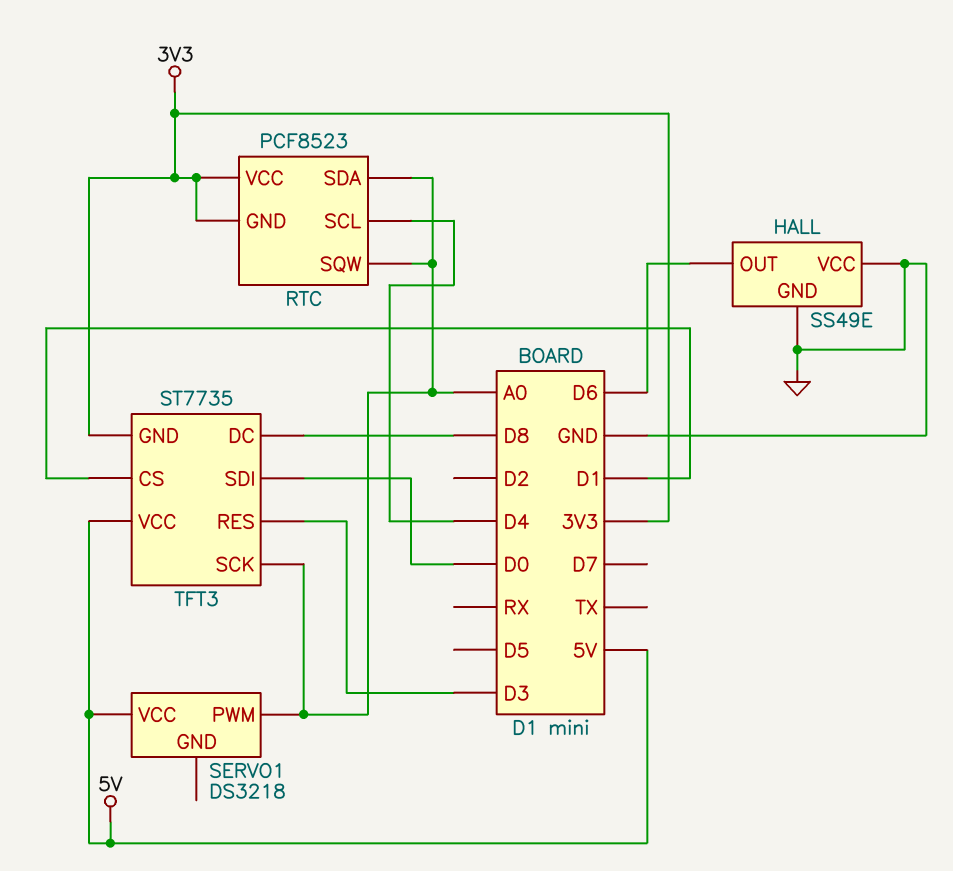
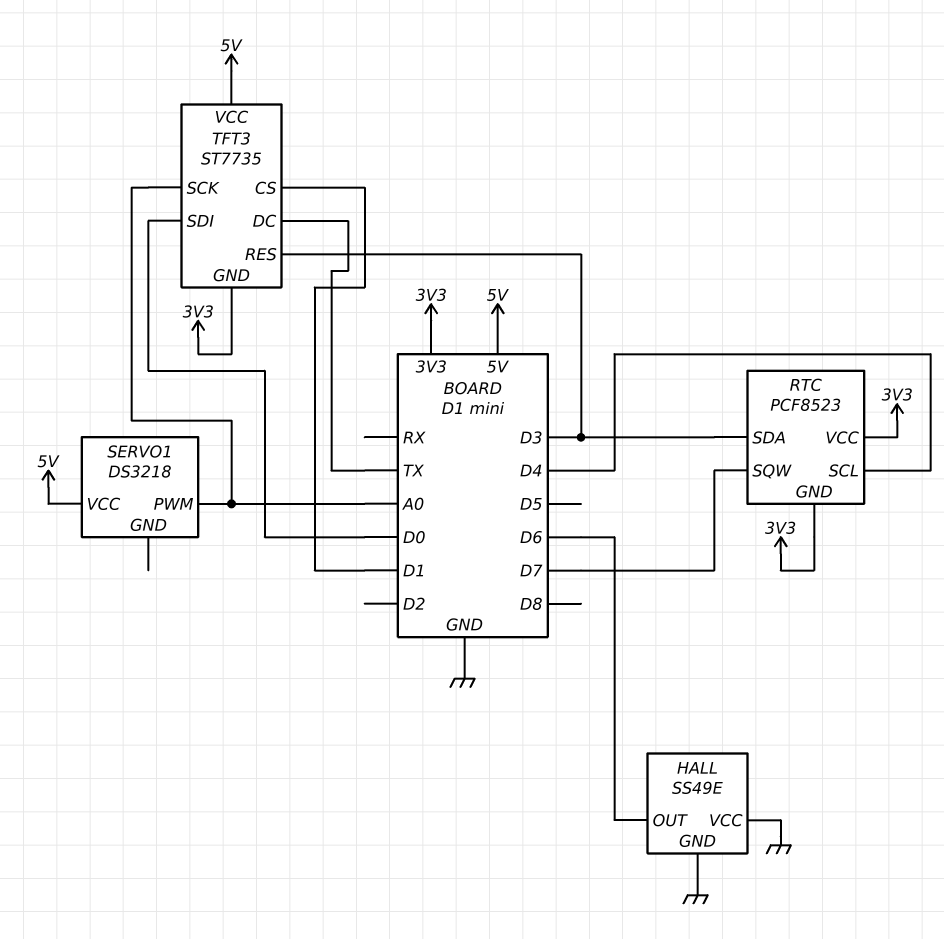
RTC pin SDA: A0 -> D3
RTC pin SQW: A0 -> D7
TFT3 pin DC: D8 -> TX

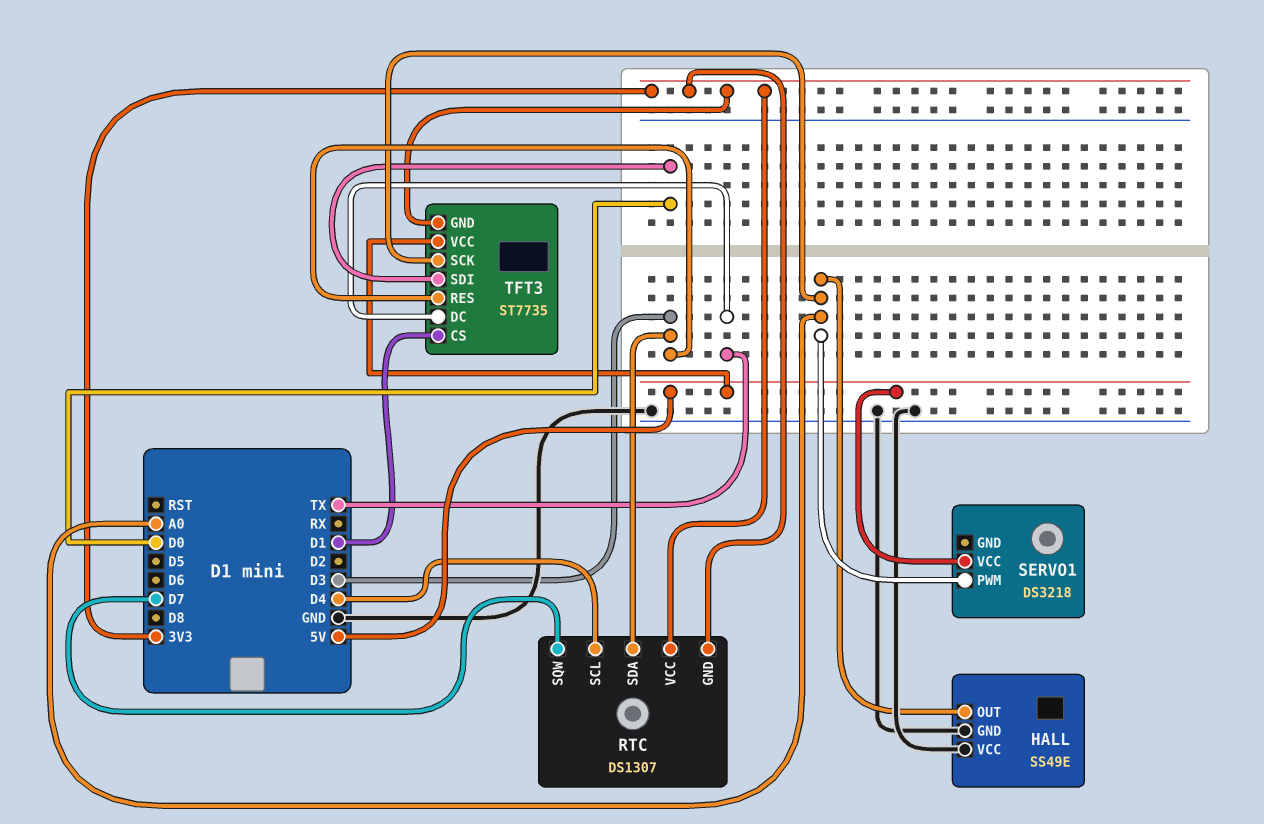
HALL pin OUT: D6 -> A0
RTC: PCF8523 -> DS1307

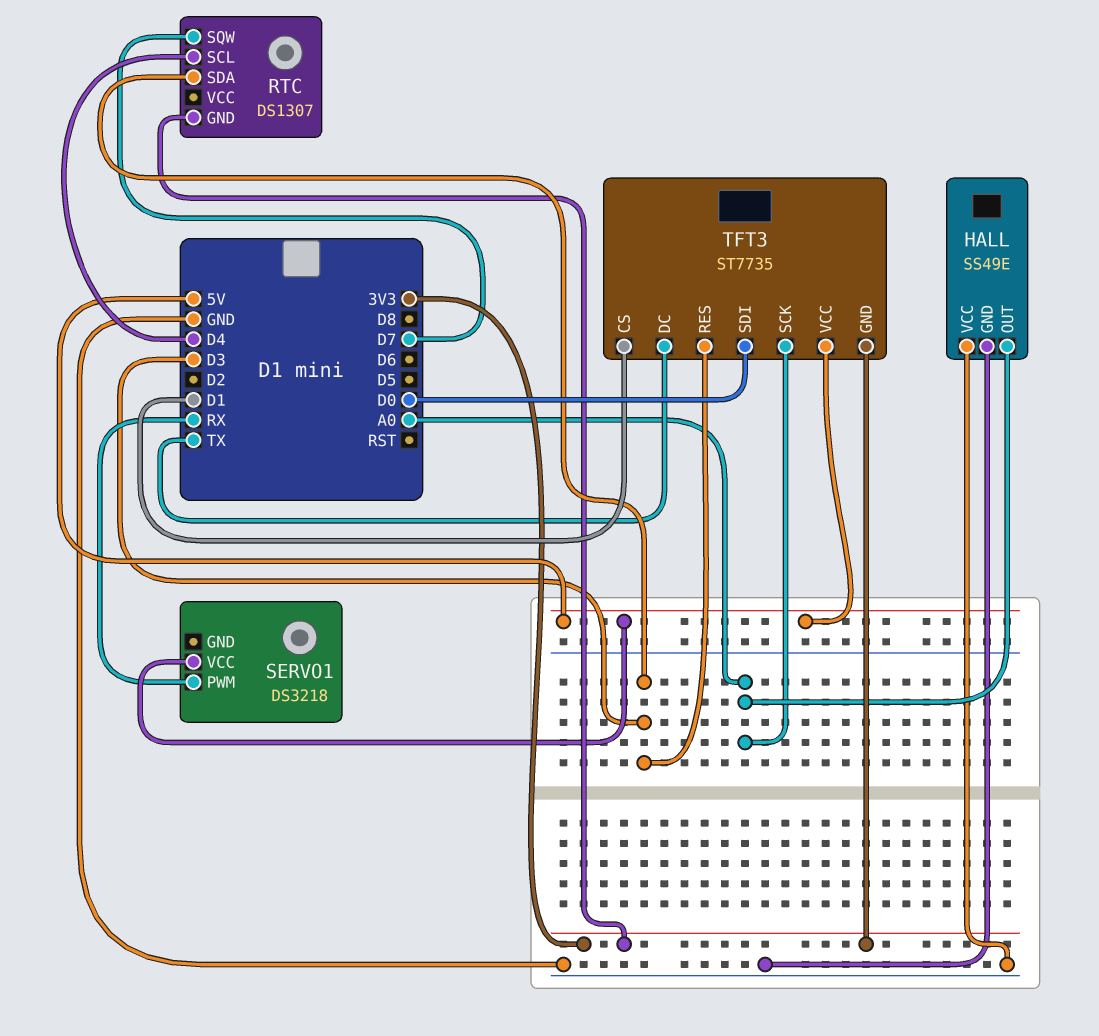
RTC pin VCC: 3V3 -> none
SERVO1 pin PWM: A0 -> RX

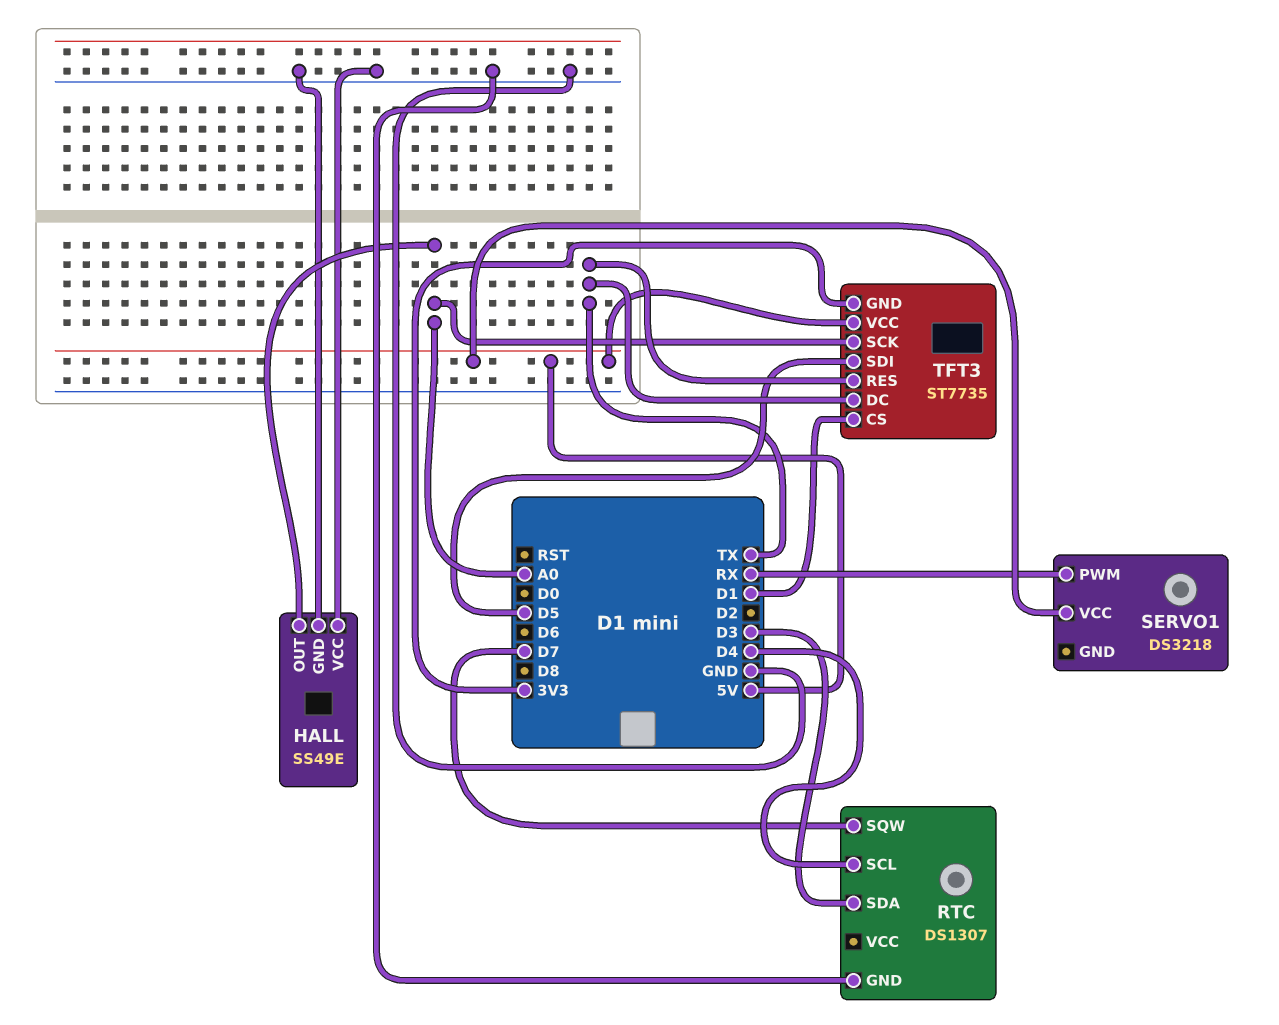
RTC pin GND: 3V3 -> GND
TFT3 pin RES: D3 -> TX
TFT3 pin SDI: D0 -> D5

